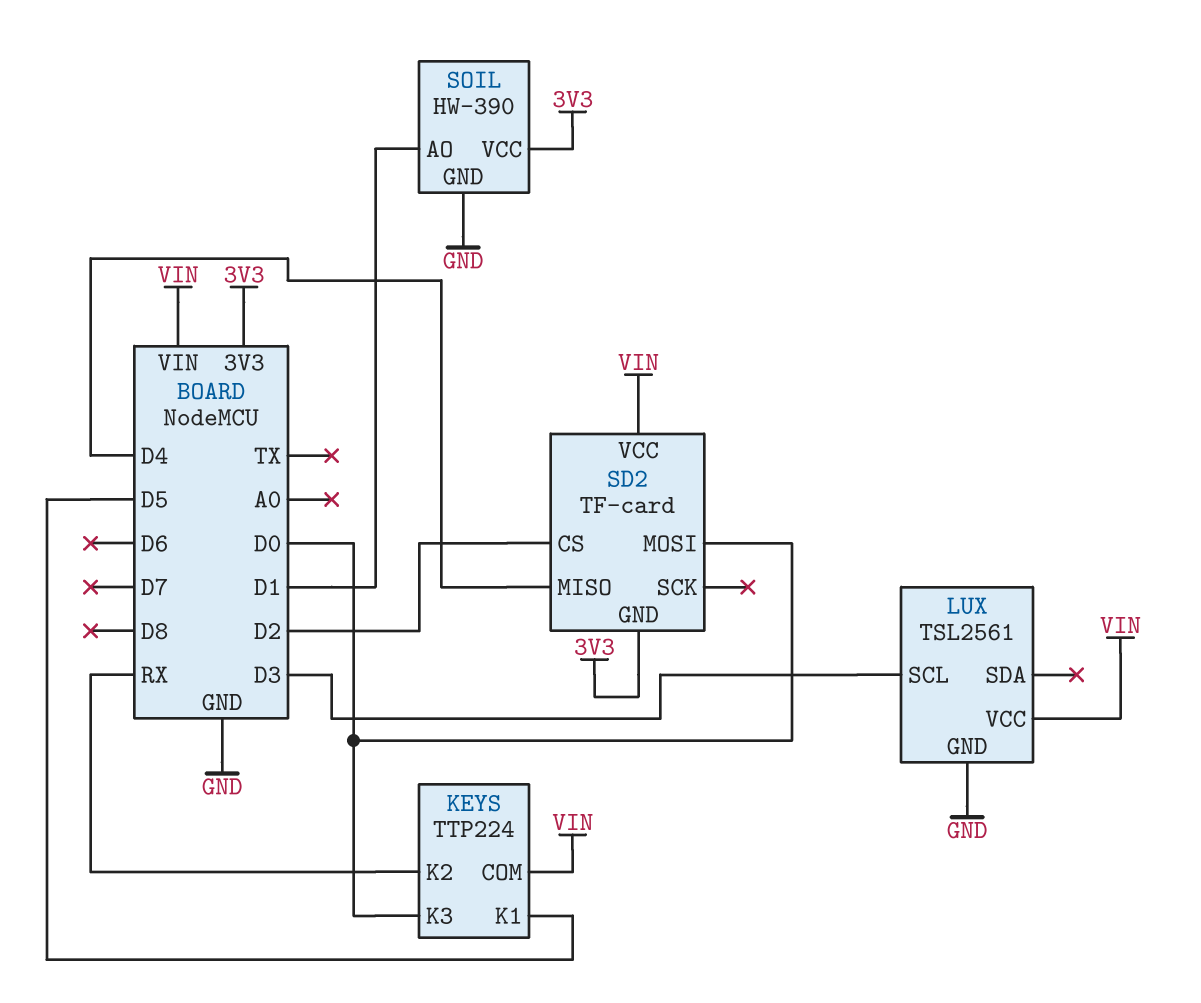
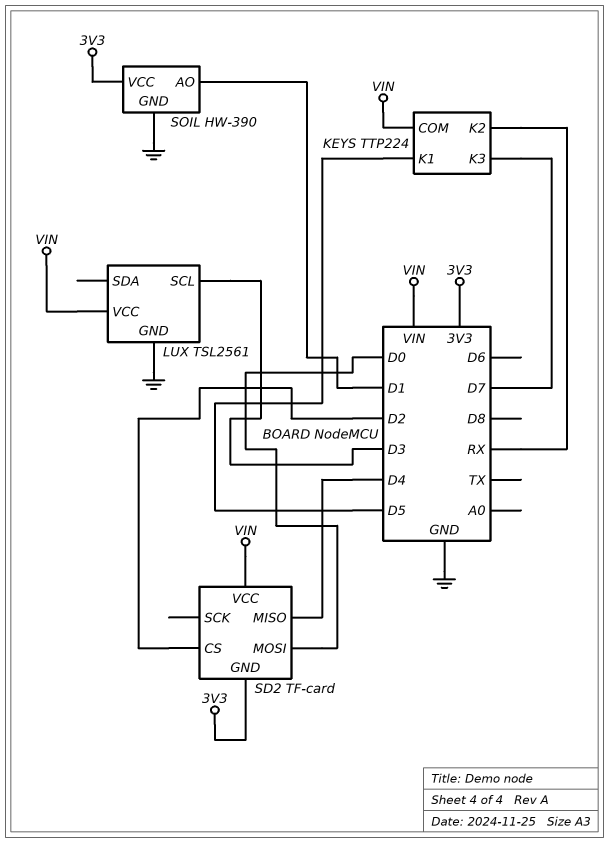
KEYS pin K3: D0 -> D7

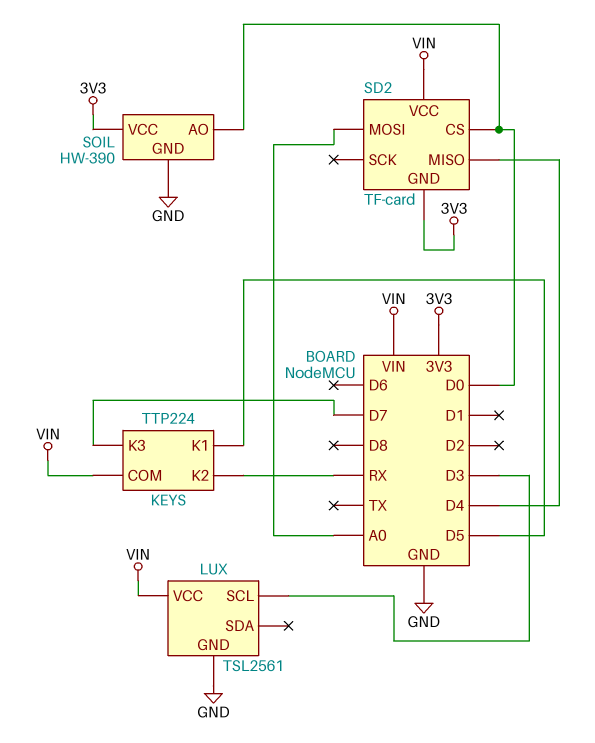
SD2 pin CS: D2 -> D0
SD2 pin MOSI: D0 -> A0
SOIL pin AO: D1 -> D0

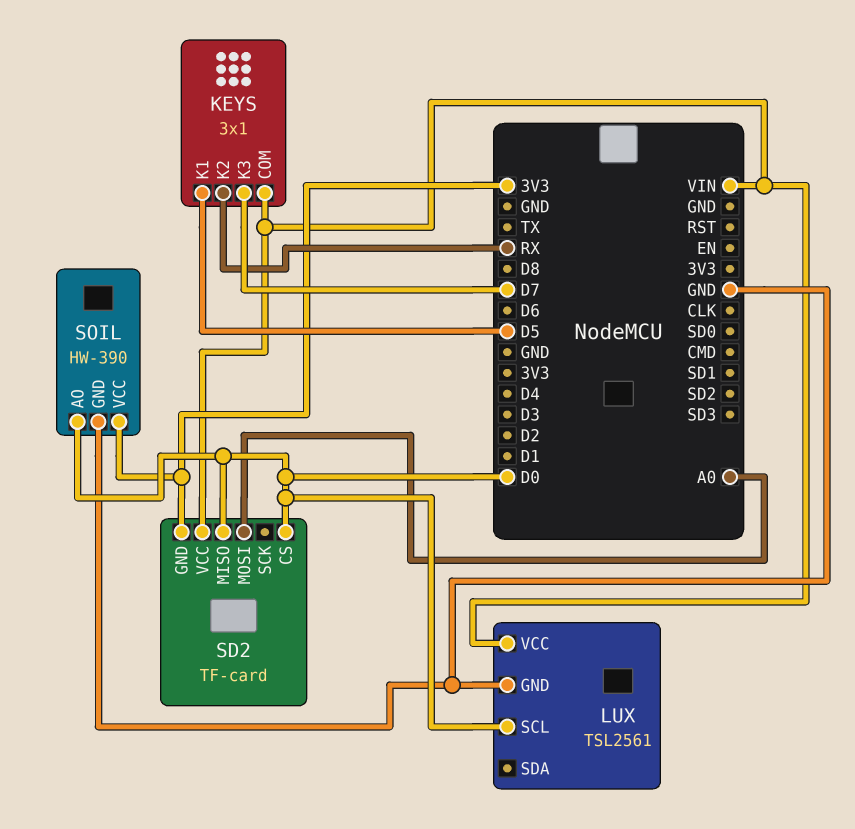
KEYS: TTP224 -> 3x1
LUX pin SCL: D3 -> D0
SD2 pin MISO: D4 -> D0

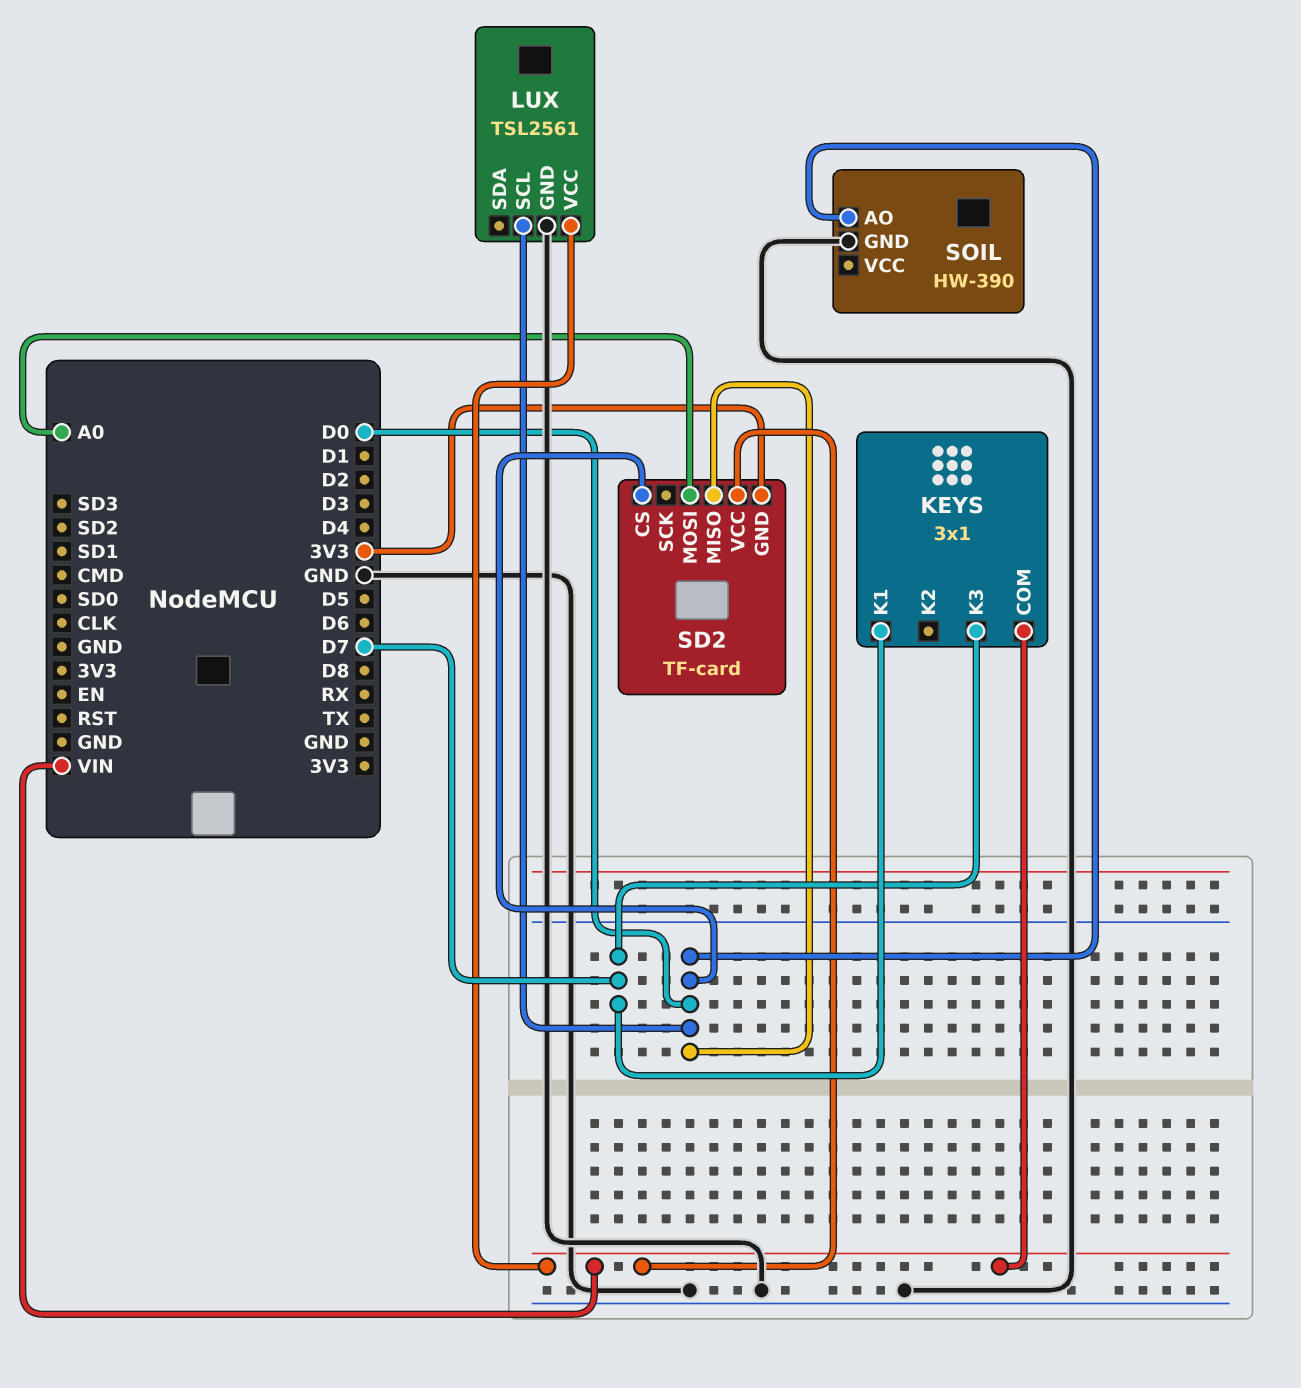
KEYS pin K1: D5 -> D7
KEYS pin K2: RX -> none
SOIL pin VCC: 3V3 -> none

